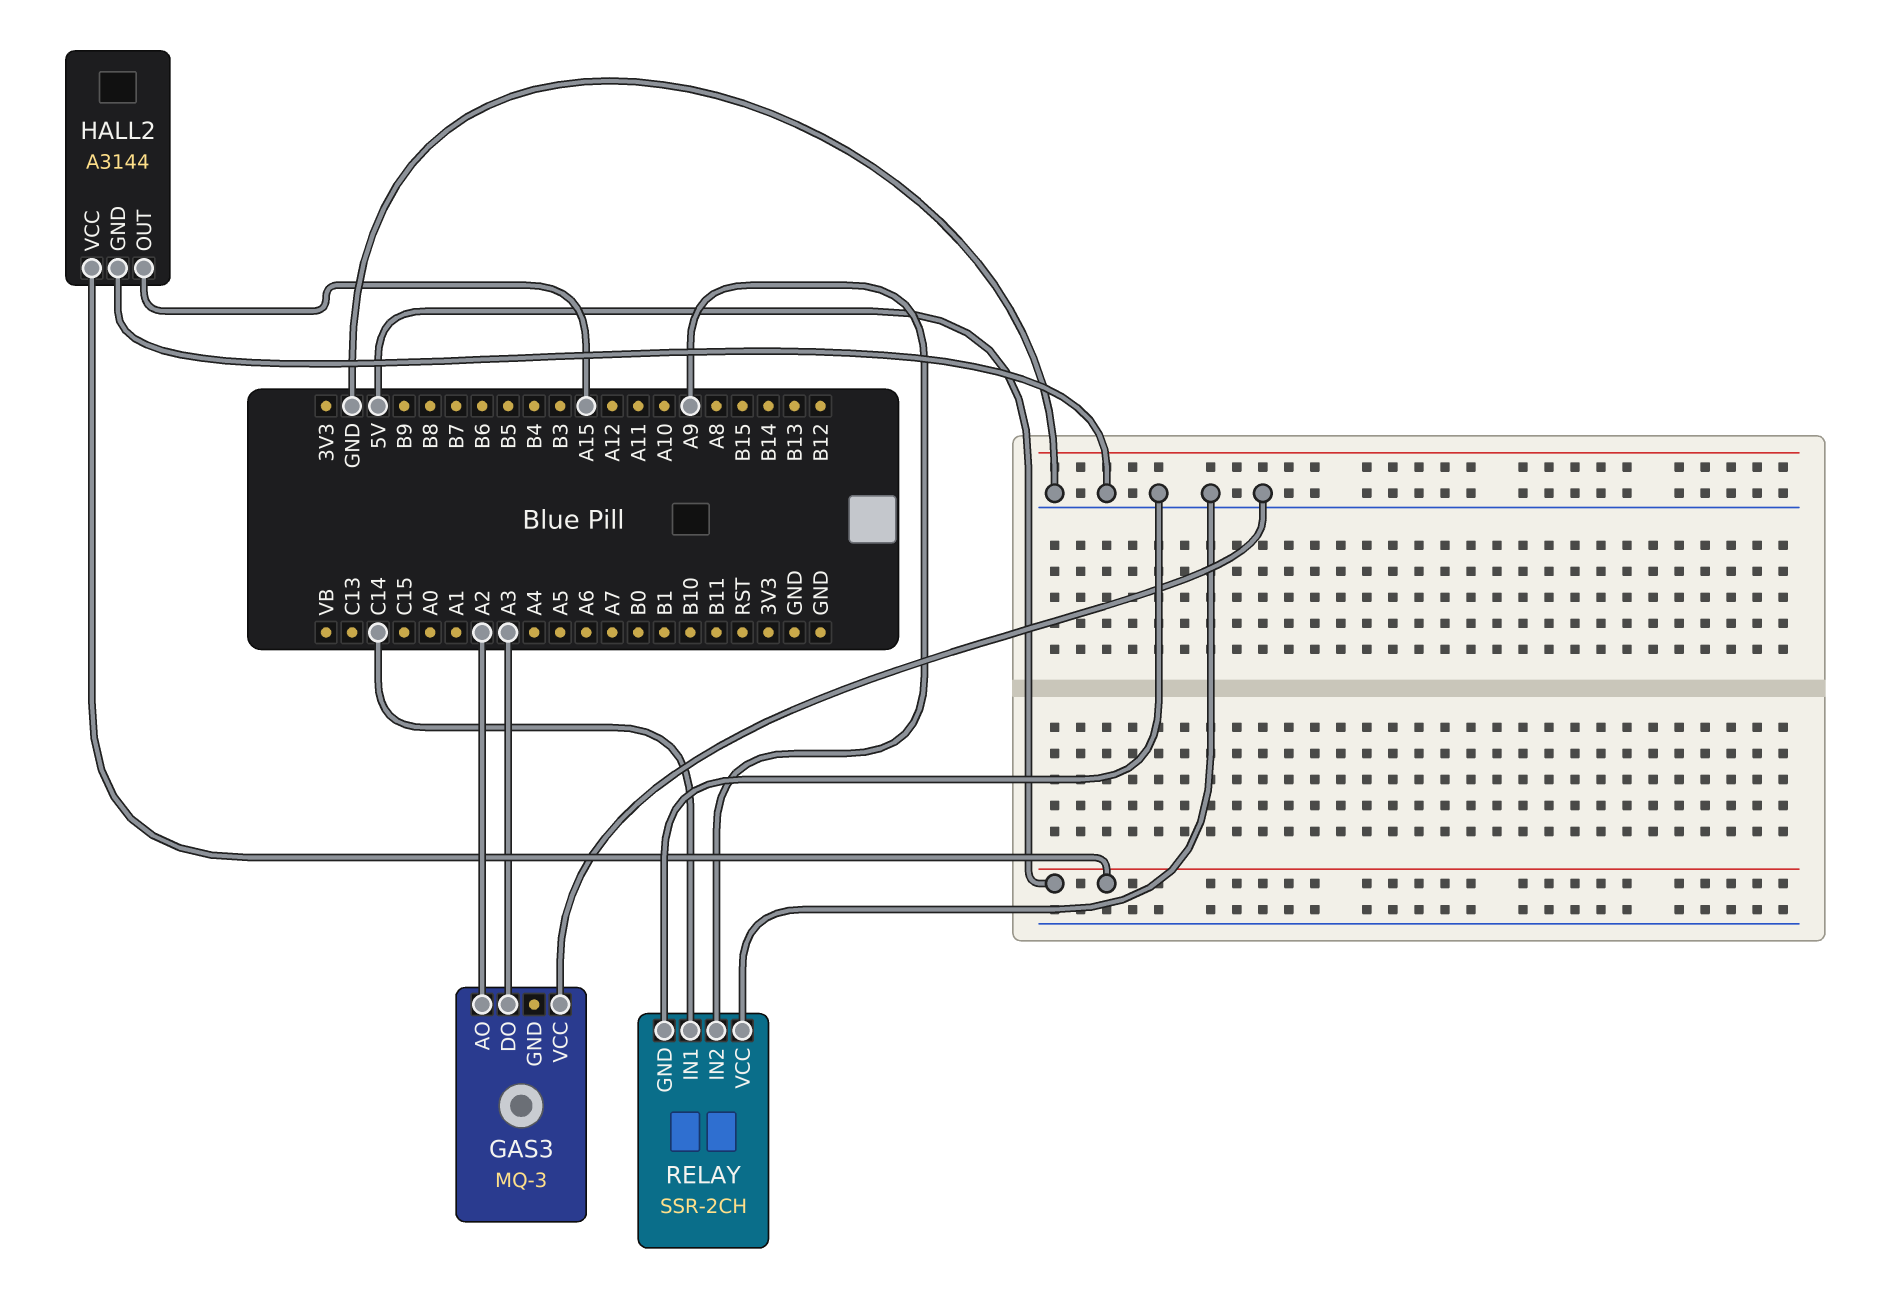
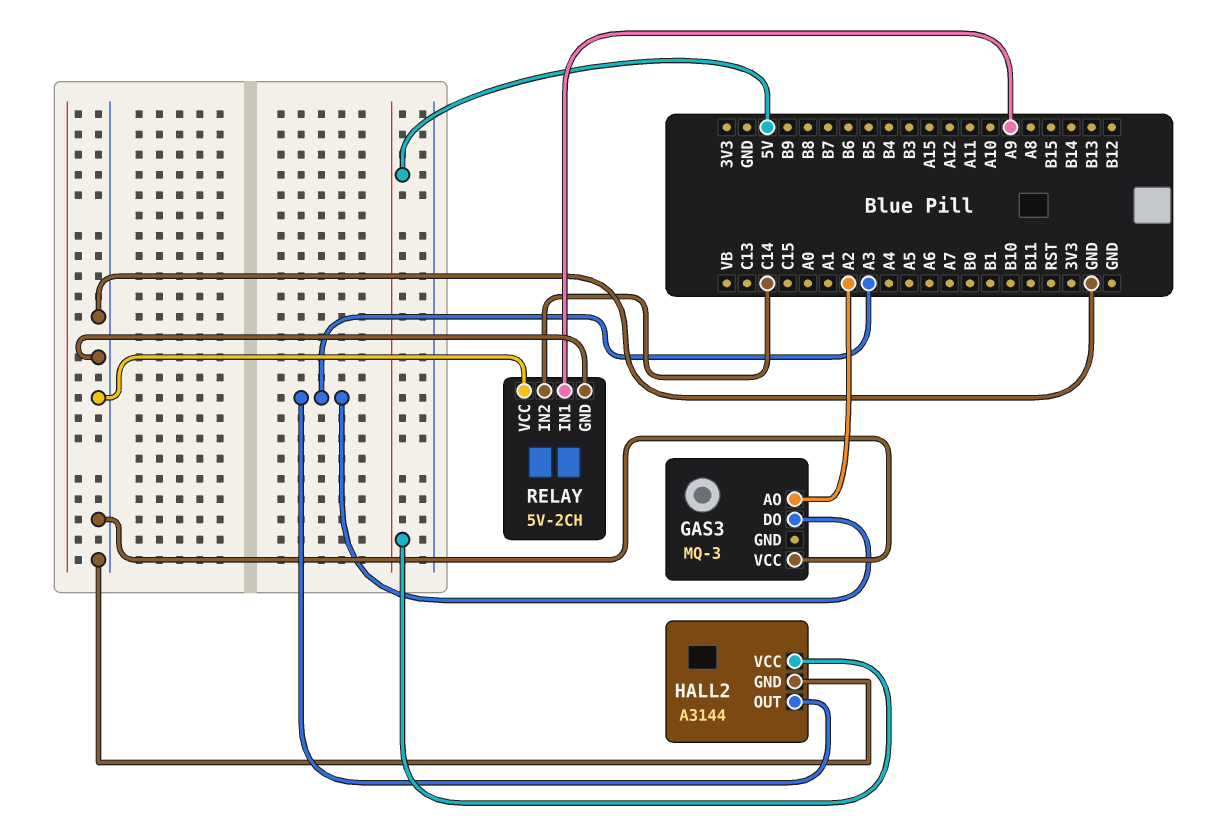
HALL2 pin OUT: A15 -> A3
RELAY: SSR-2CH -> 5V-2CH
RELAY pin IN1: C14 -> A9
RELAY pin IN2: A9 -> C14

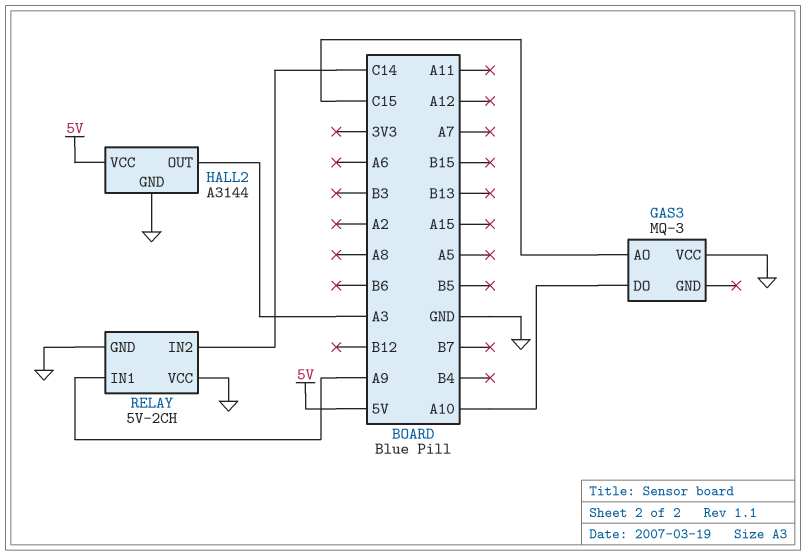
GAS3 pin AO: A2 -> C15
GAS3 pin DO: A3 -> A10

